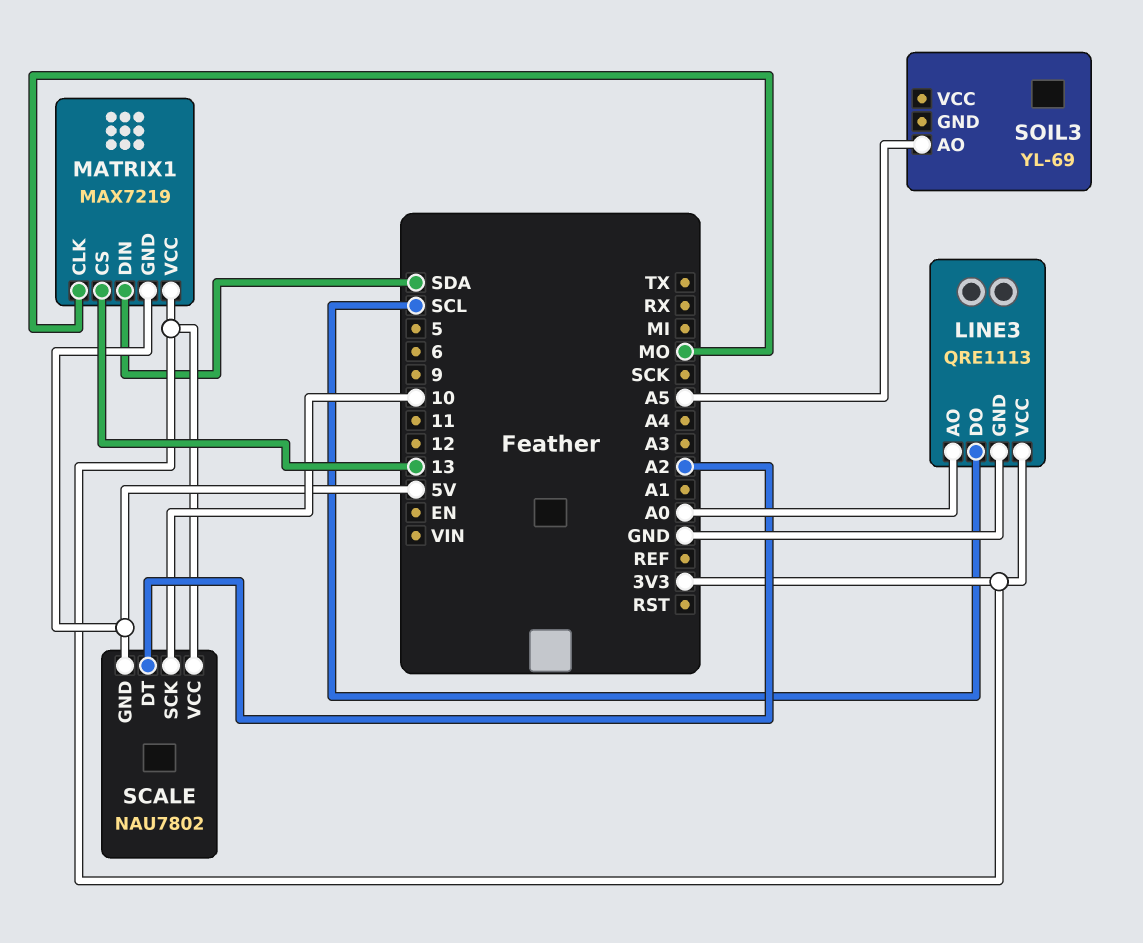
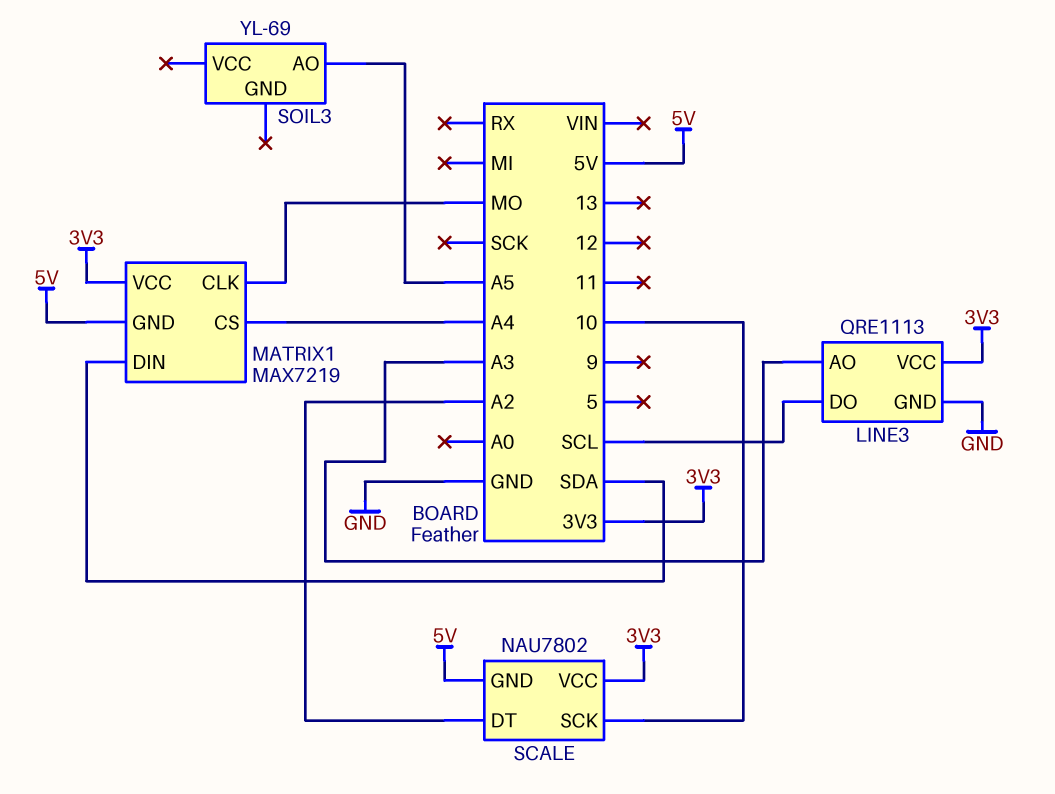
LINE3 pin AO: A0 -> A3
MATRIX1 pin CS: 13 -> A4

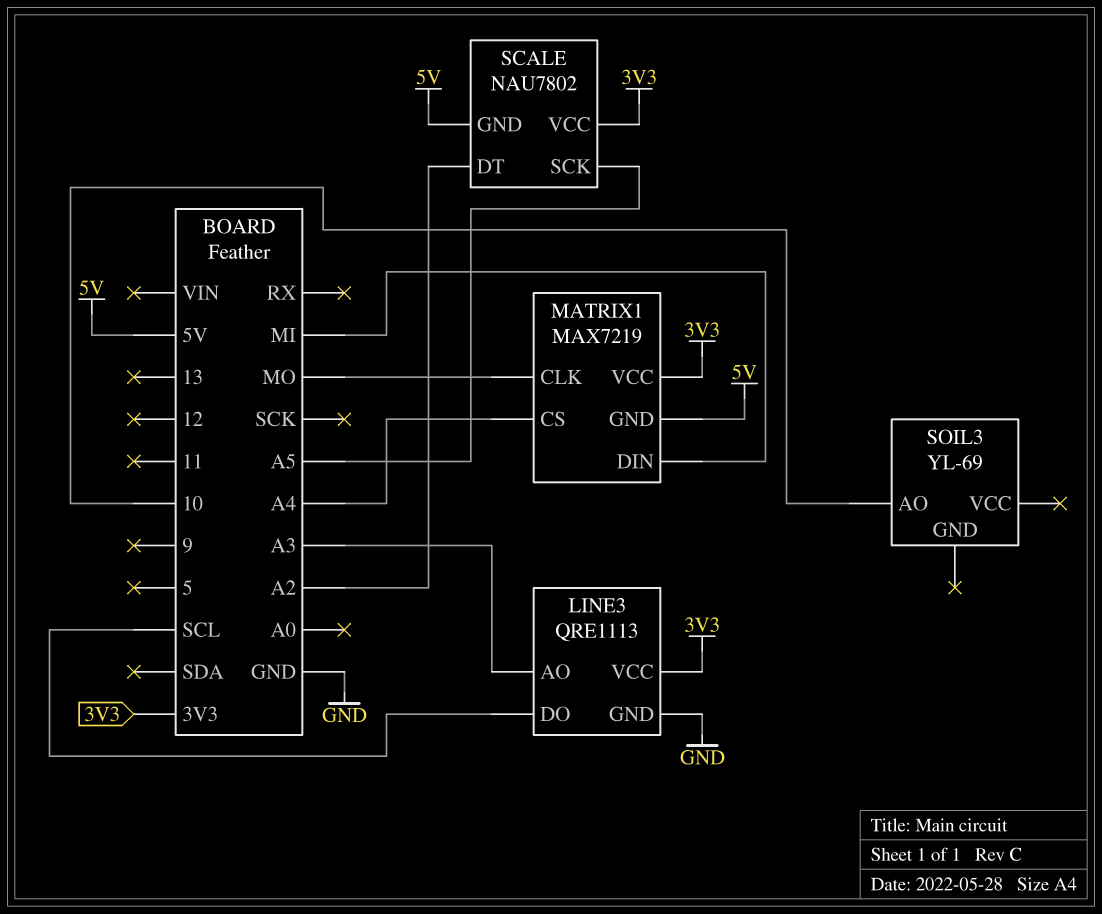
MATRIX1 pin DIN: SDA -> MI
SCALE pin SCK: 10 -> A5
SOIL3 pin AO: A5 -> 10

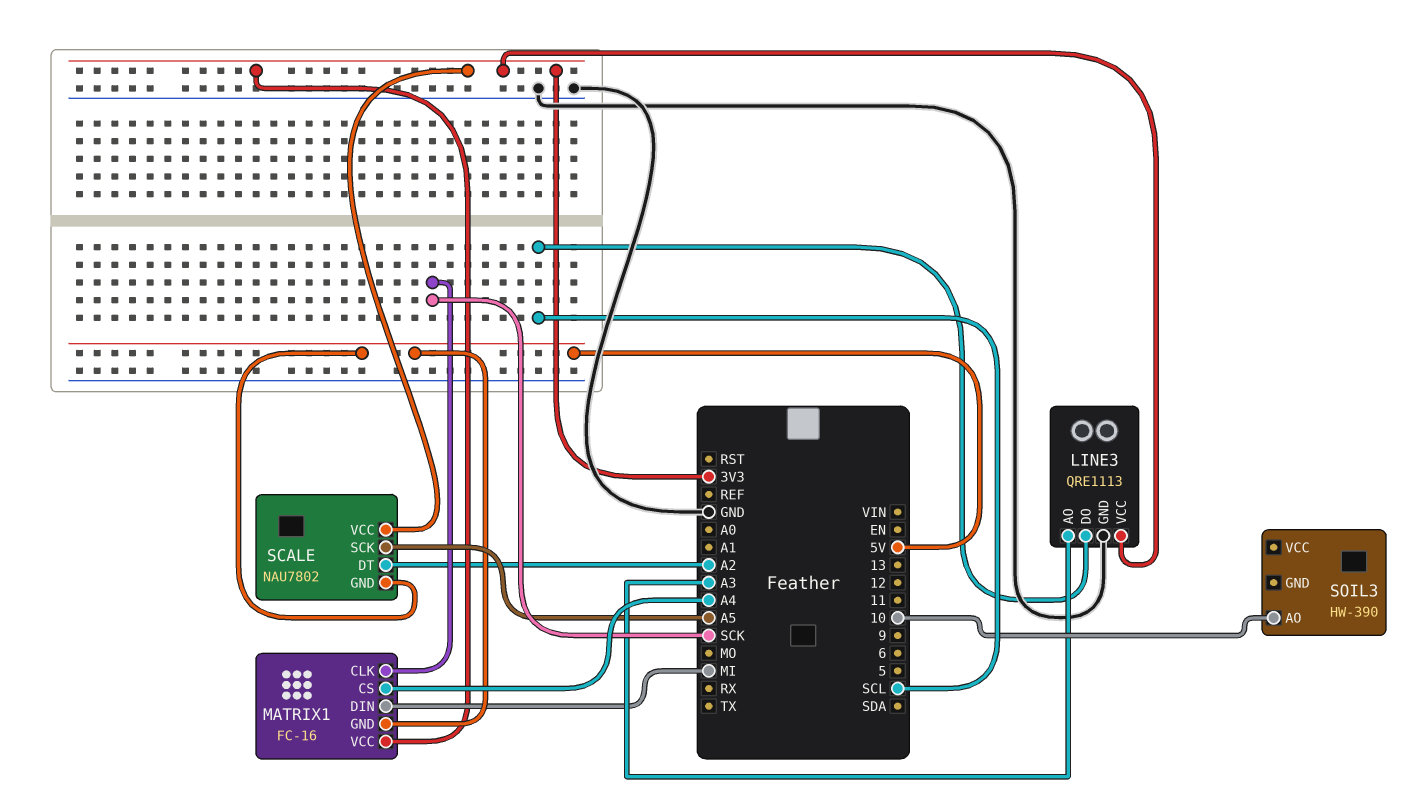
MATRIX1: MAX7219 -> FC-16
MATRIX1 pin CLK: MO -> SCK
SOIL3: YL-69 -> HW-390

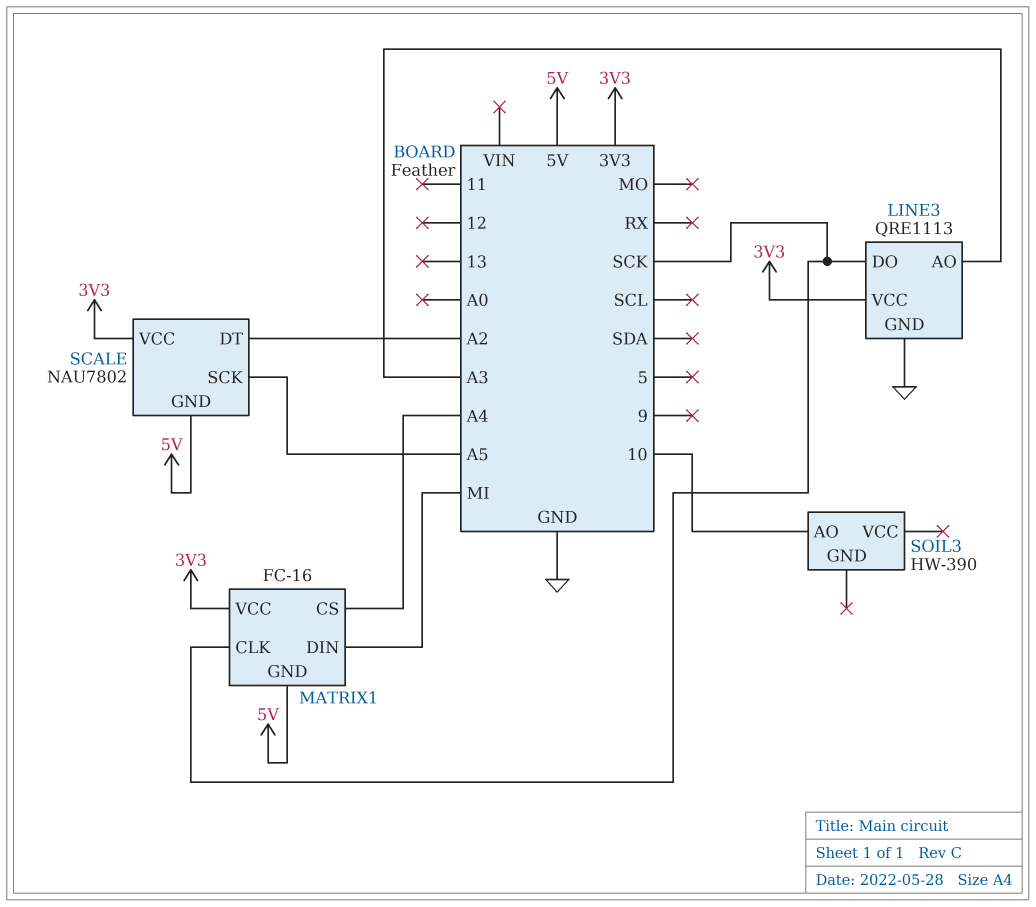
LINE3 pin DO: SCL -> SCK

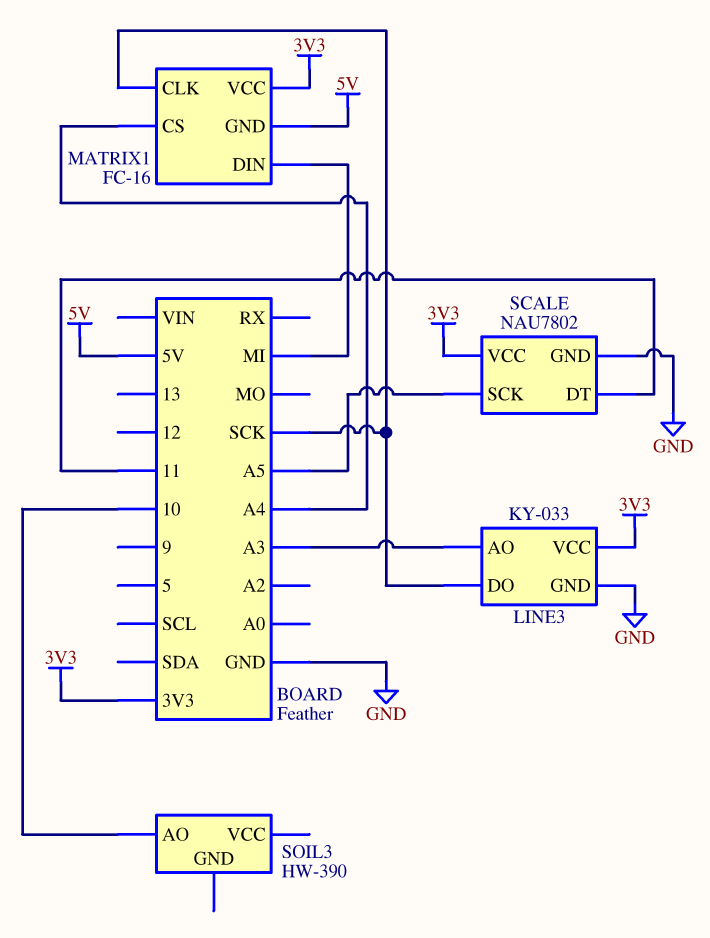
LINE3: QRE1113 -> KY-033
SCALE pin DT: A2 -> 11
SCALE pin GND: 5V -> GND

